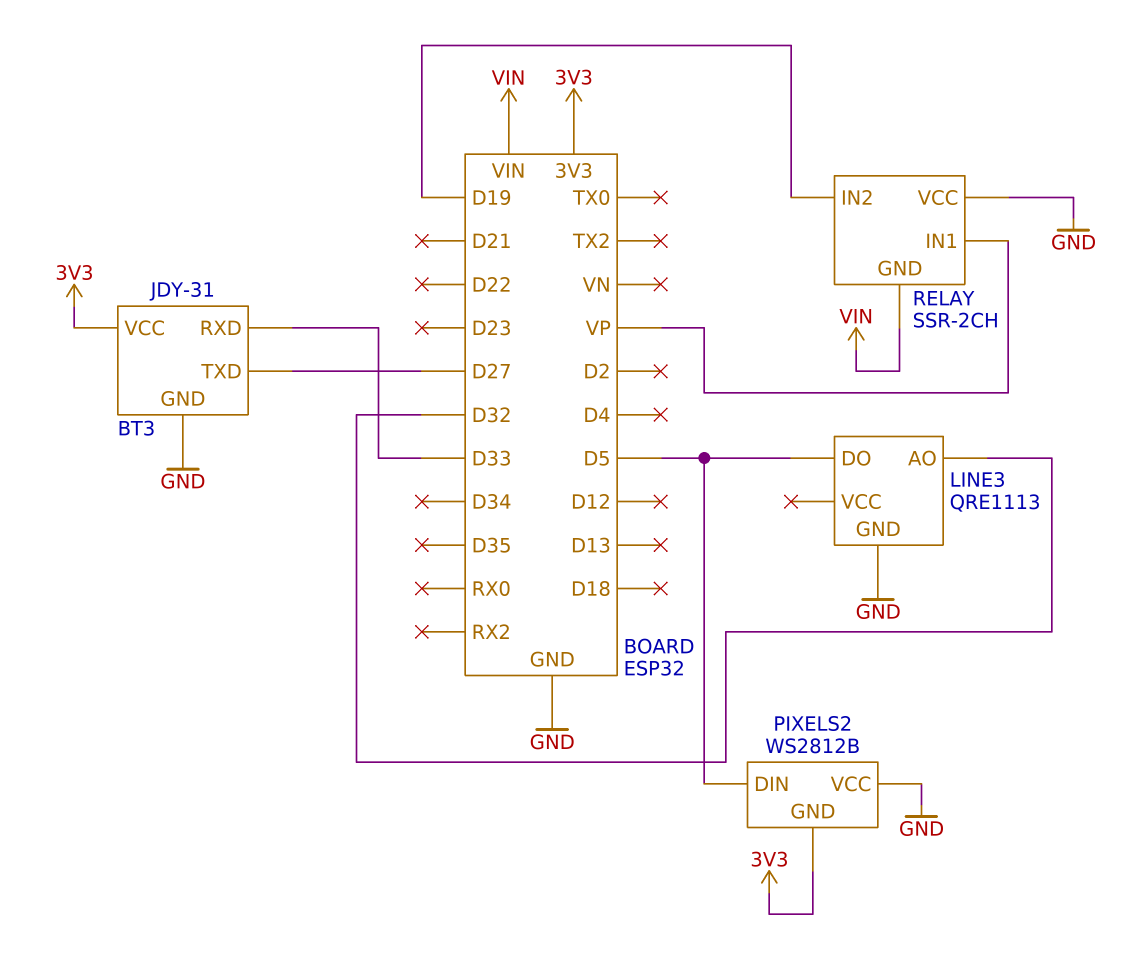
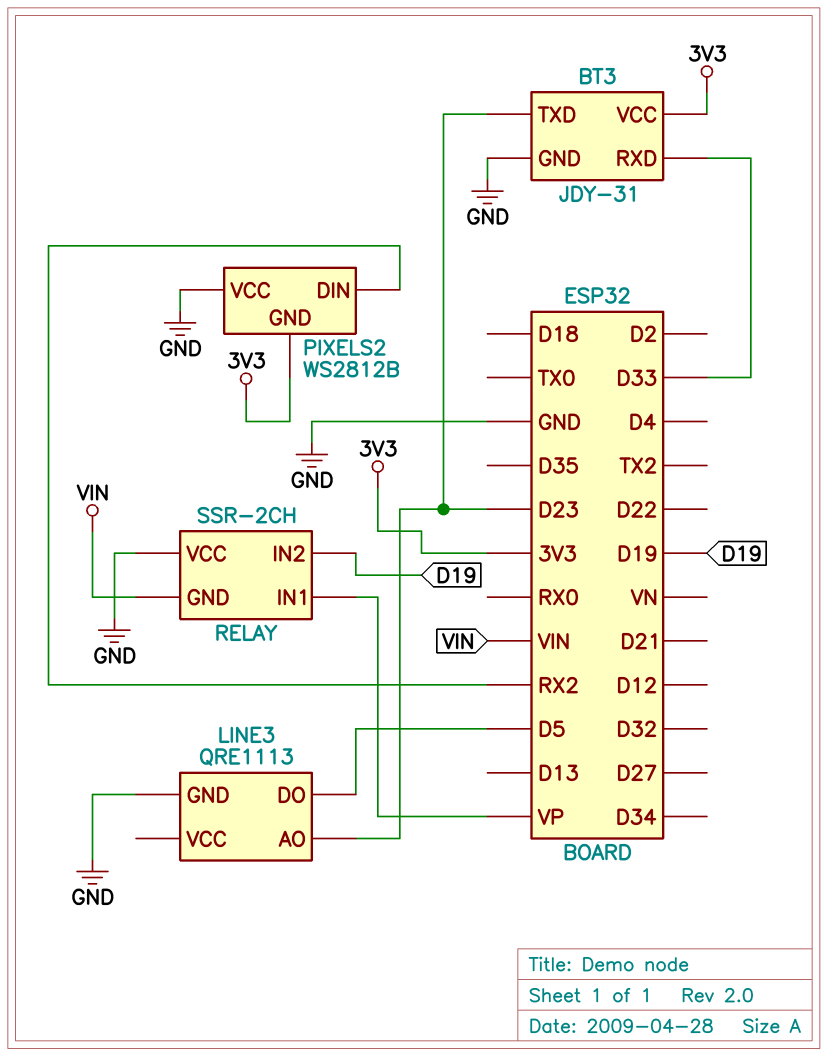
BT3 pin TXD: D27 -> D23
LINE3 pin AO: D32 -> D23
PIXELS2 pin DIN: D5 -> RX2

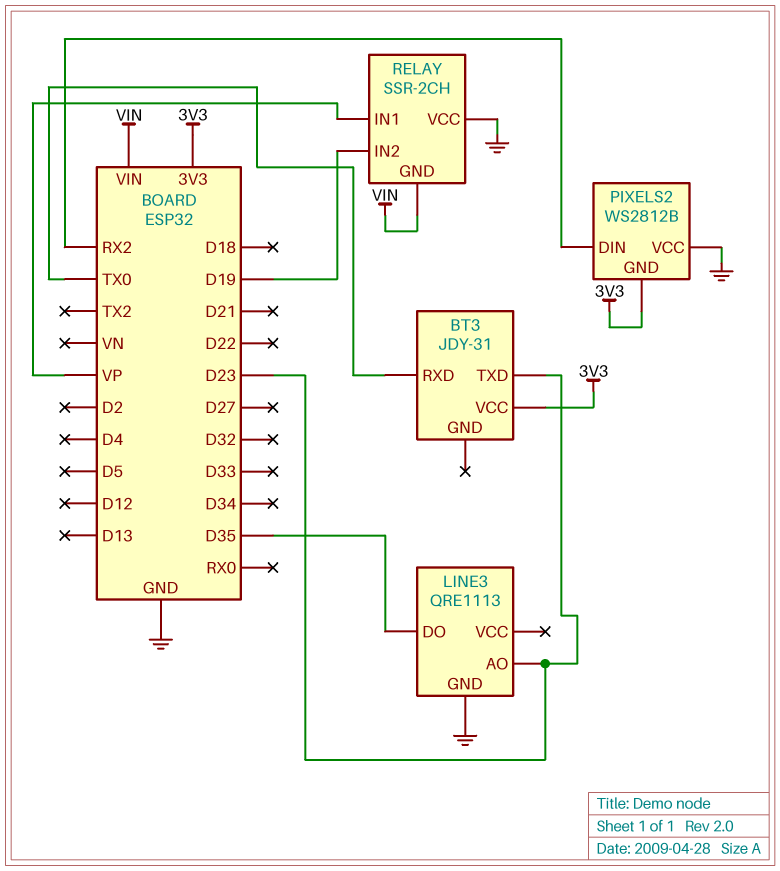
BT3 pin GND: GND -> none
BT3 pin RXD: D33 -> TX0
LINE3 pin DO: D5 -> D35

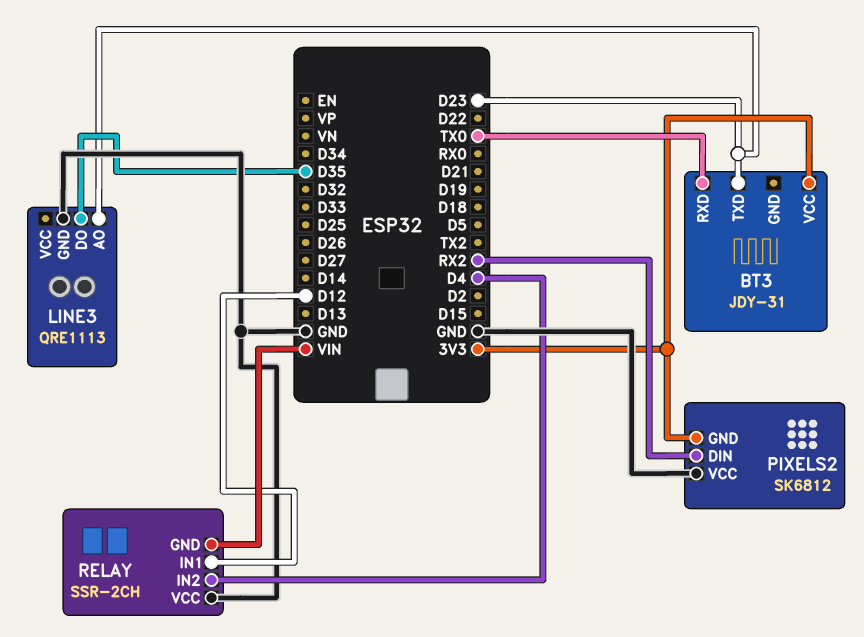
PIXELS2: WS2812B -> SK6812
RELAY pin IN1: VP -> D12
RELAY pin IN2: D19 -> D4

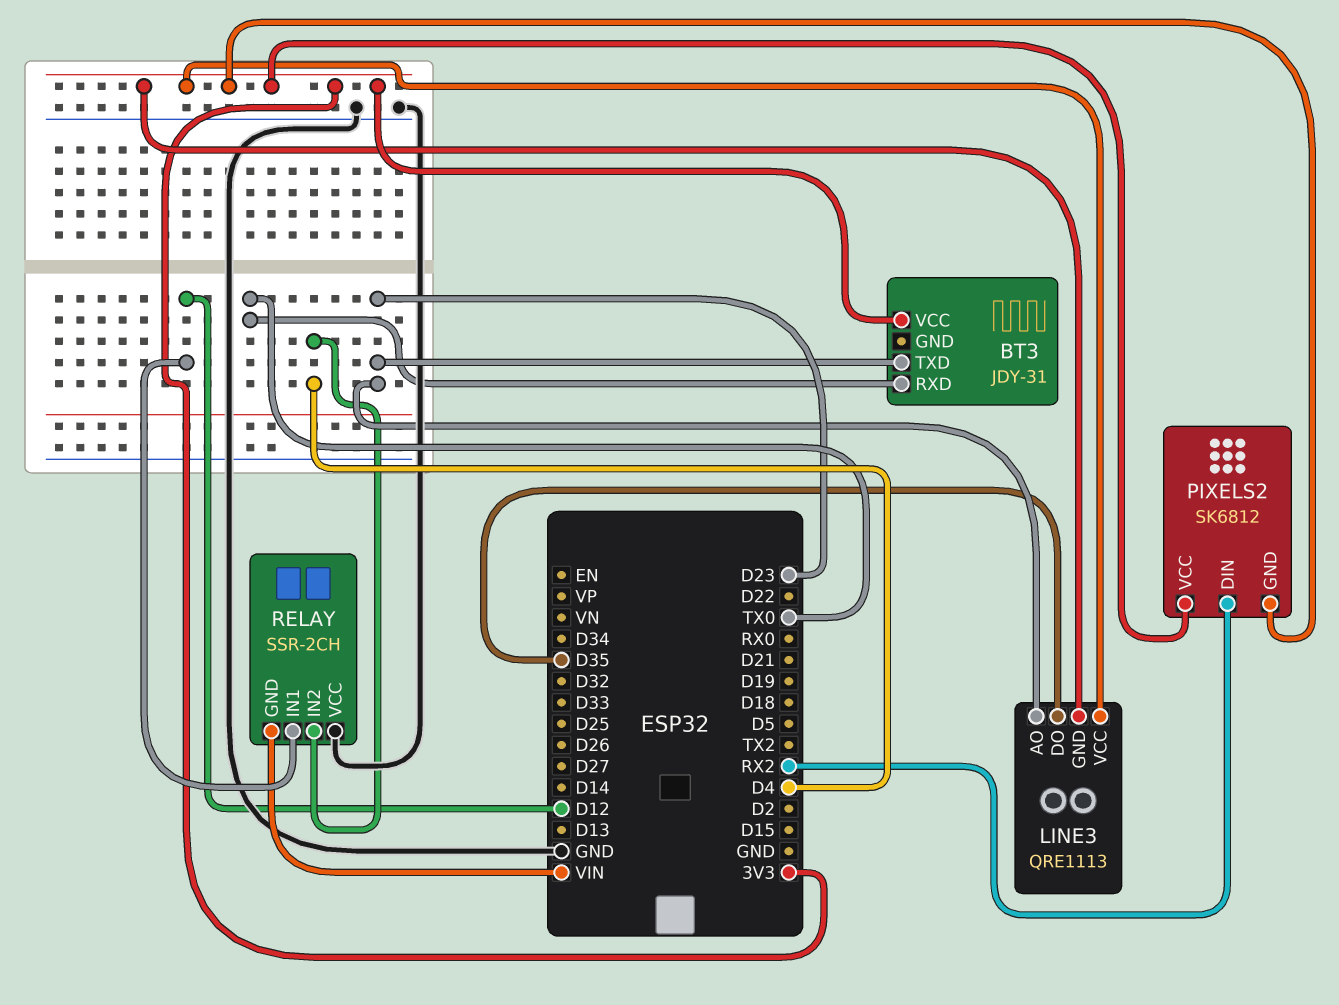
LINE3 pin GND: GND -> 3V3
LINE3 pin VCC: none -> 3V3
PIXELS2 pin VCC: GND -> 3V3

